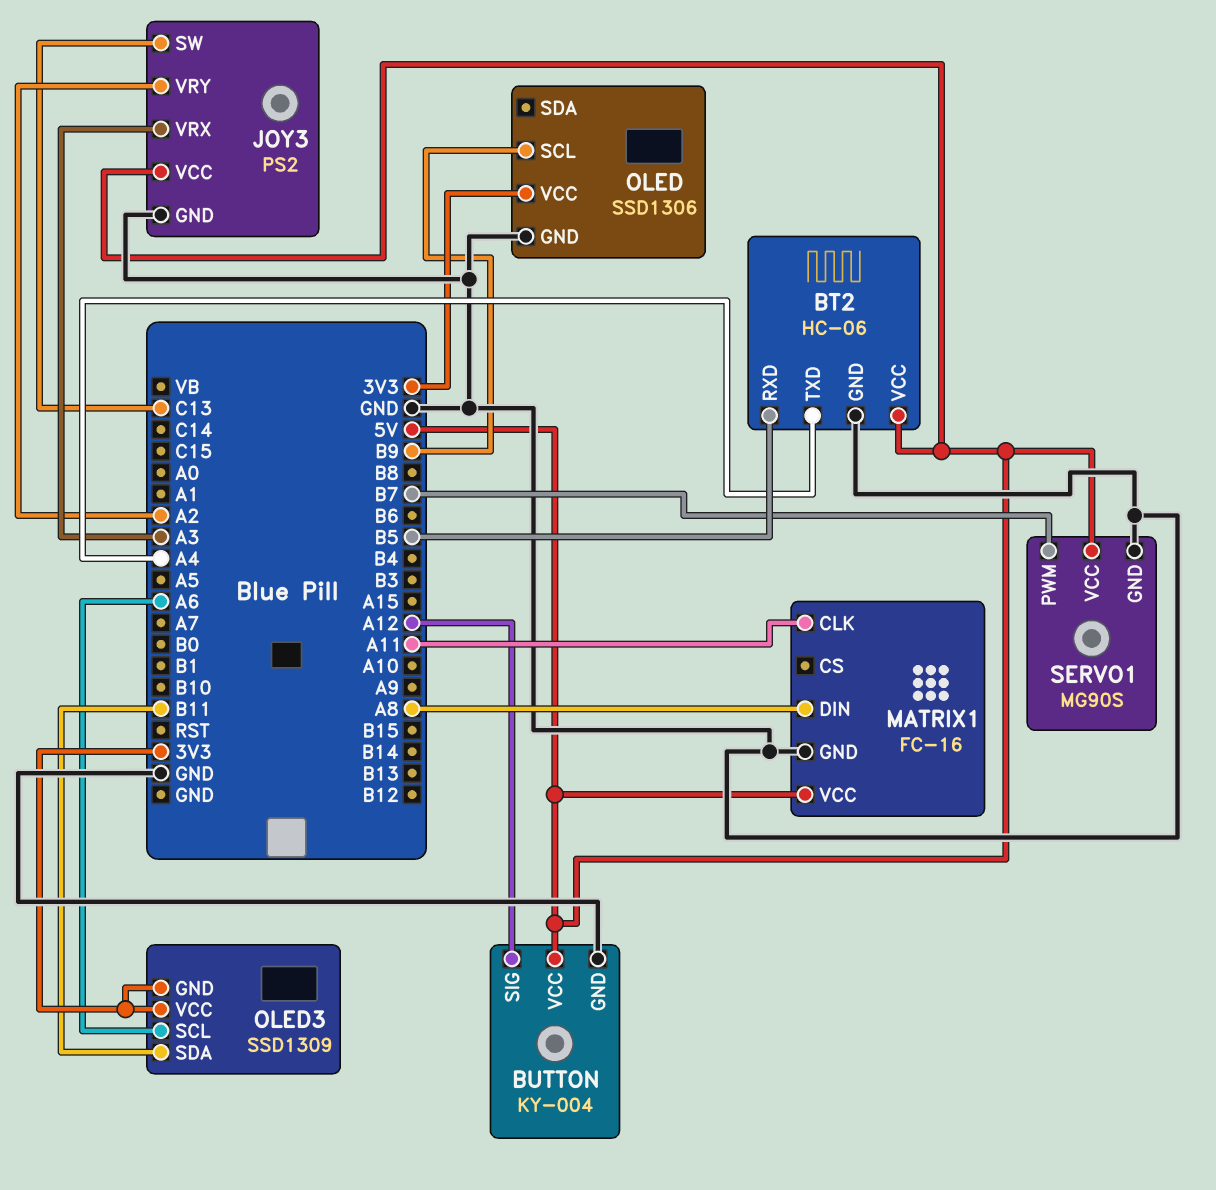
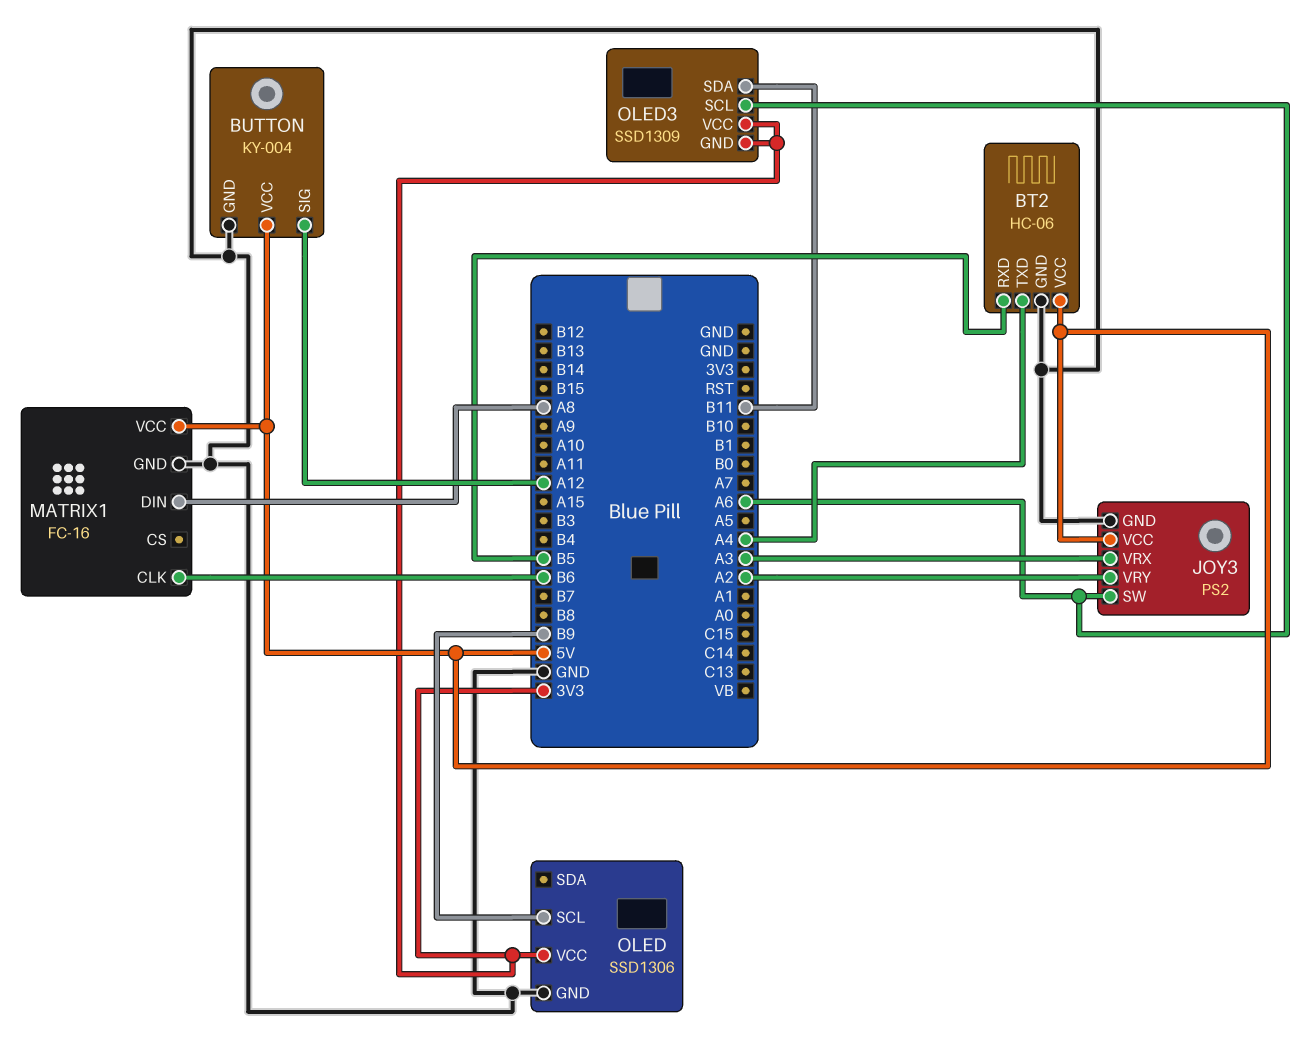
JOY3 pin SW: C13 -> A6
MATRIX1 pin CLK: A11 -> B6
SERVO1: MG90S -> none
SERVO1 pin GND: GND -> none
SERVO1 pin PWM: B7 -> none
SERVO1 pin VCC: 5V -> none

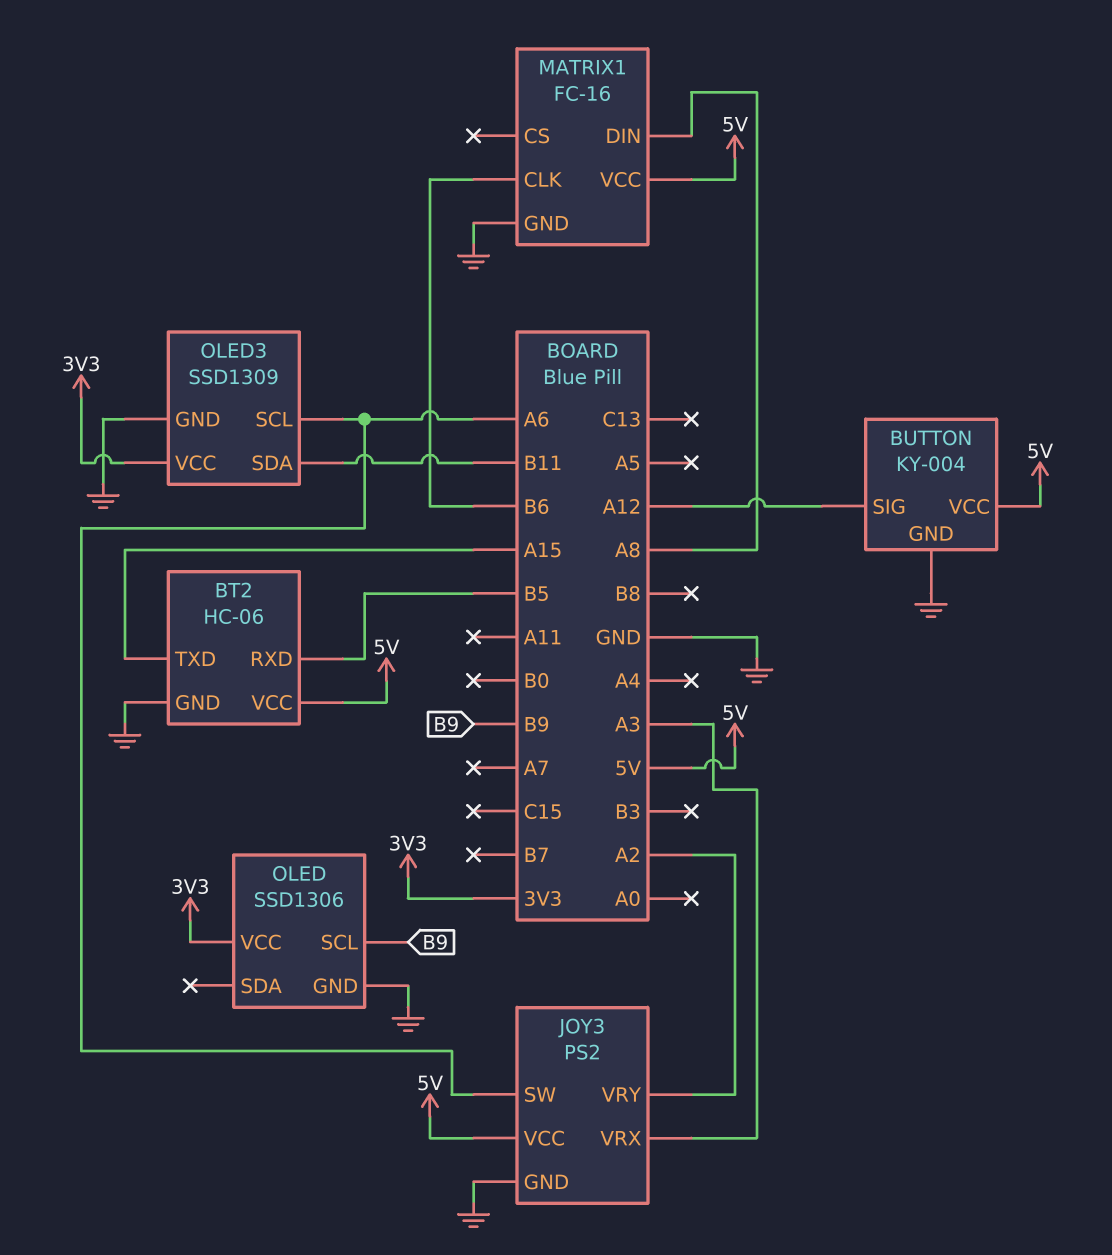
BT2 pin TXD: A4 -> A15
OLED3 pin GND: 3V3 -> GND

